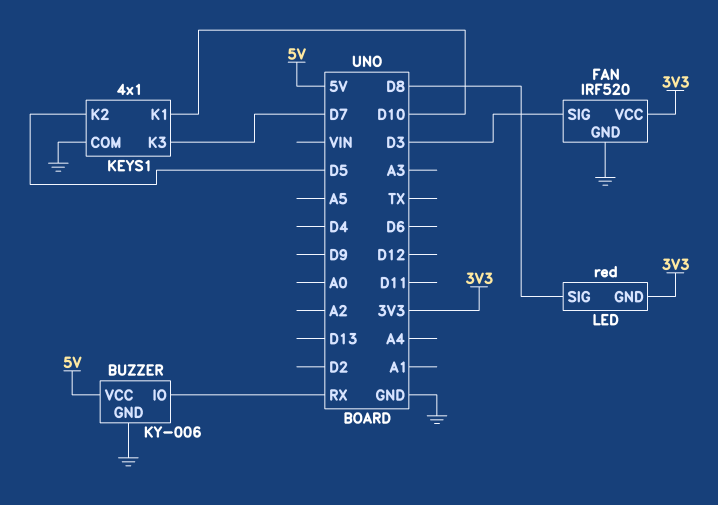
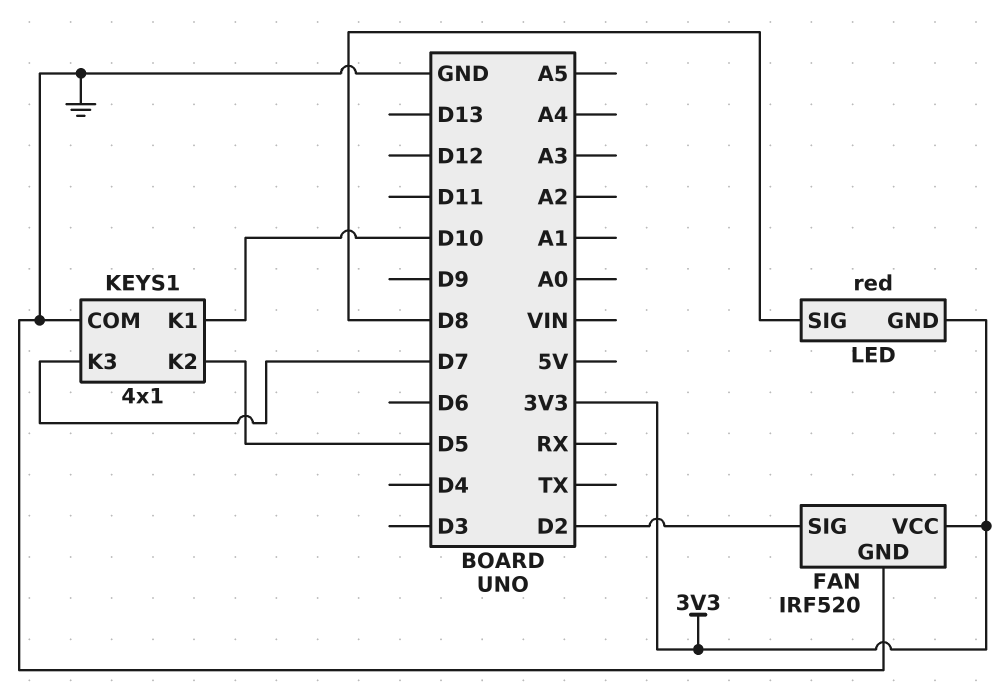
BUZZER: KY-006 -> none
BUZZER pin GND: GND -> none
BUZZER pin IO: RX -> none
BUZZER pin VCC: 5V -> none
FAN pin SIG: D3 -> D2

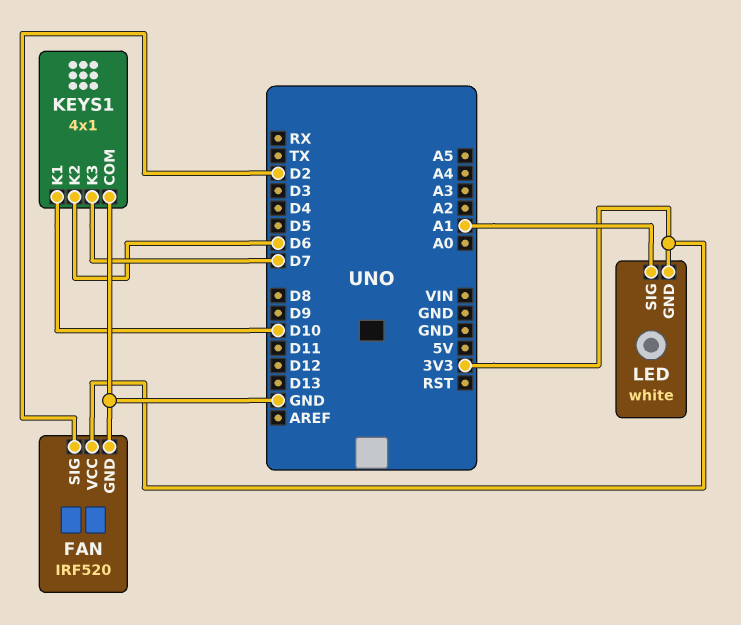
KEYS1 pin K2: D5 -> D6
LED: red -> white
LED pin SIG: D8 -> A1

